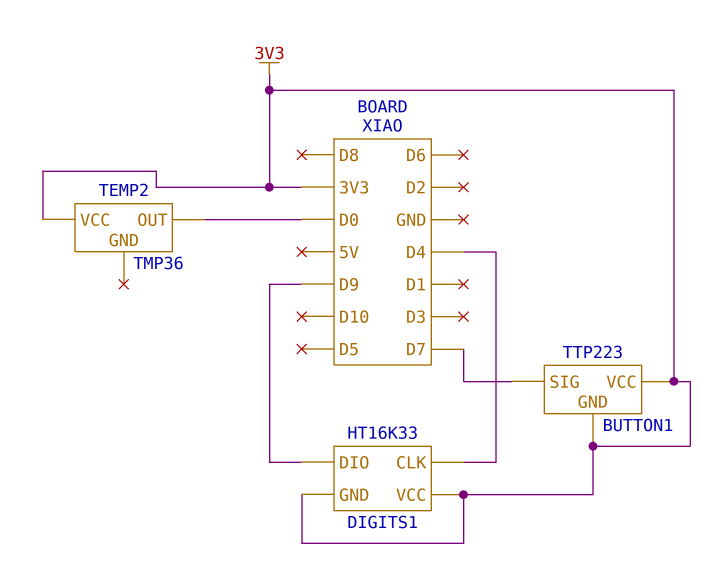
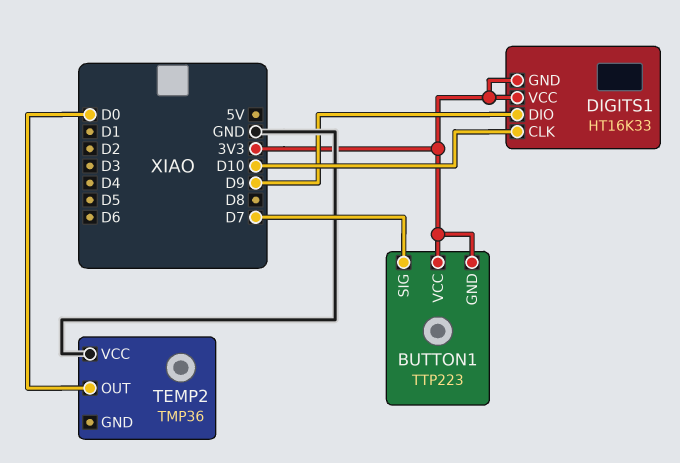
DIGITS1 pin CLK: D4 -> D10
TEMP2 pin VCC: 3V3 -> GND

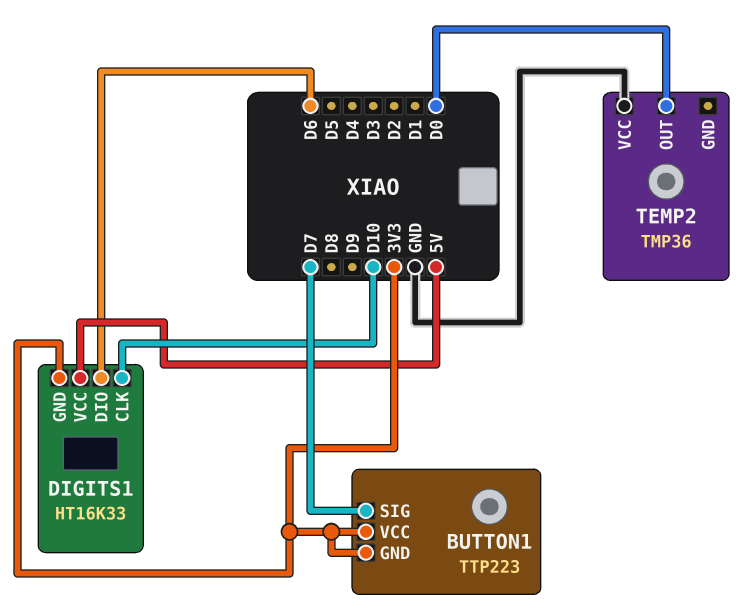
DIGITS1 pin DIO: D9 -> D6
DIGITS1 pin VCC: 3V3 -> 5V

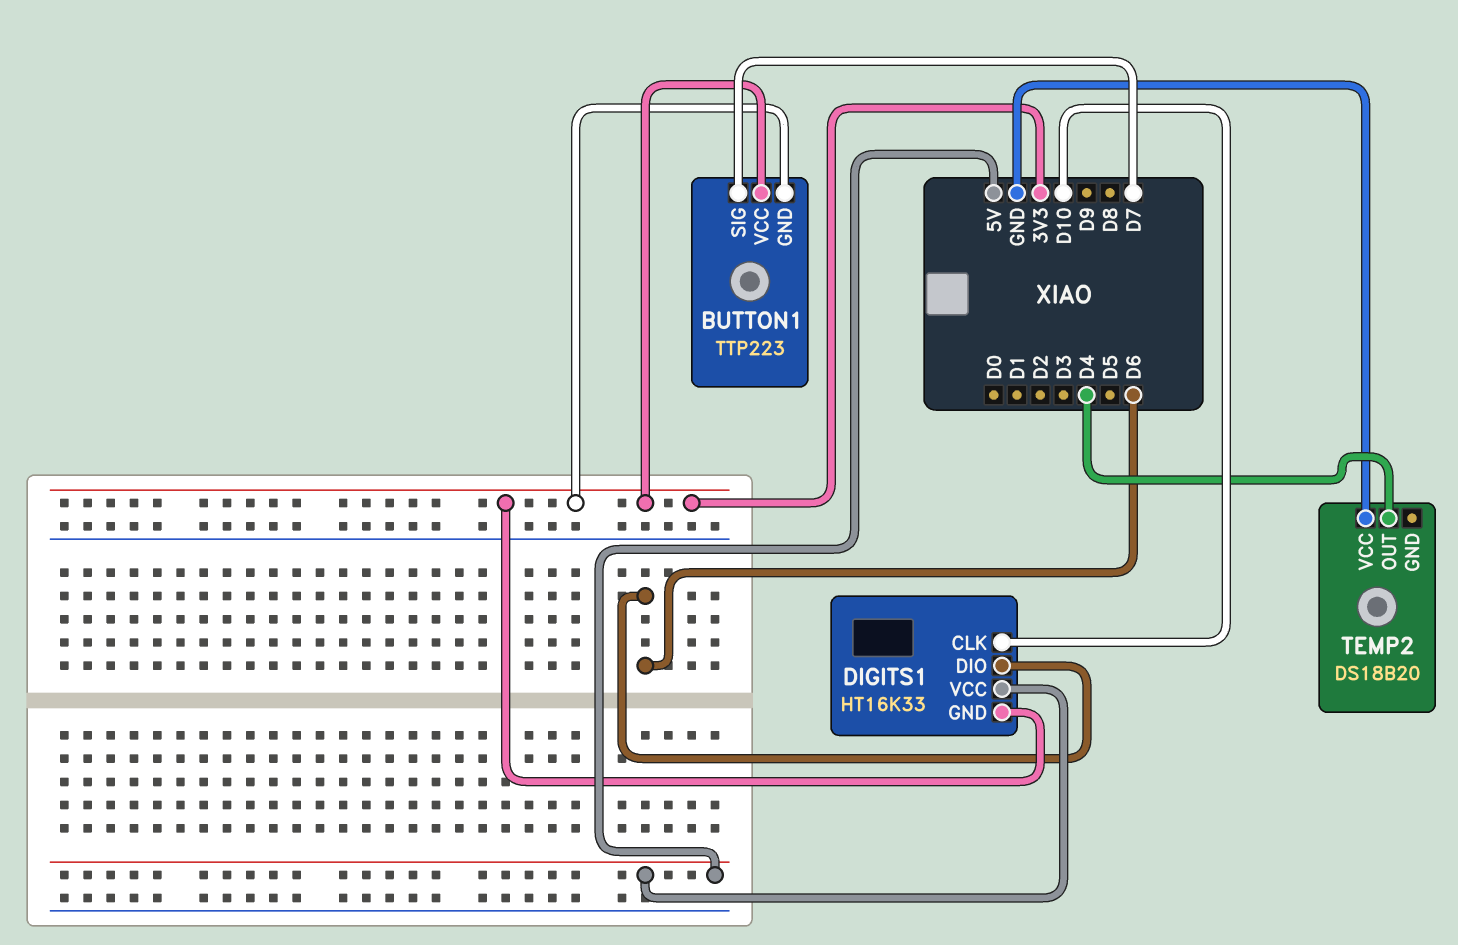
TEMP2: TMP36 -> DS18B20
TEMP2 pin OUT: D0 -> D4

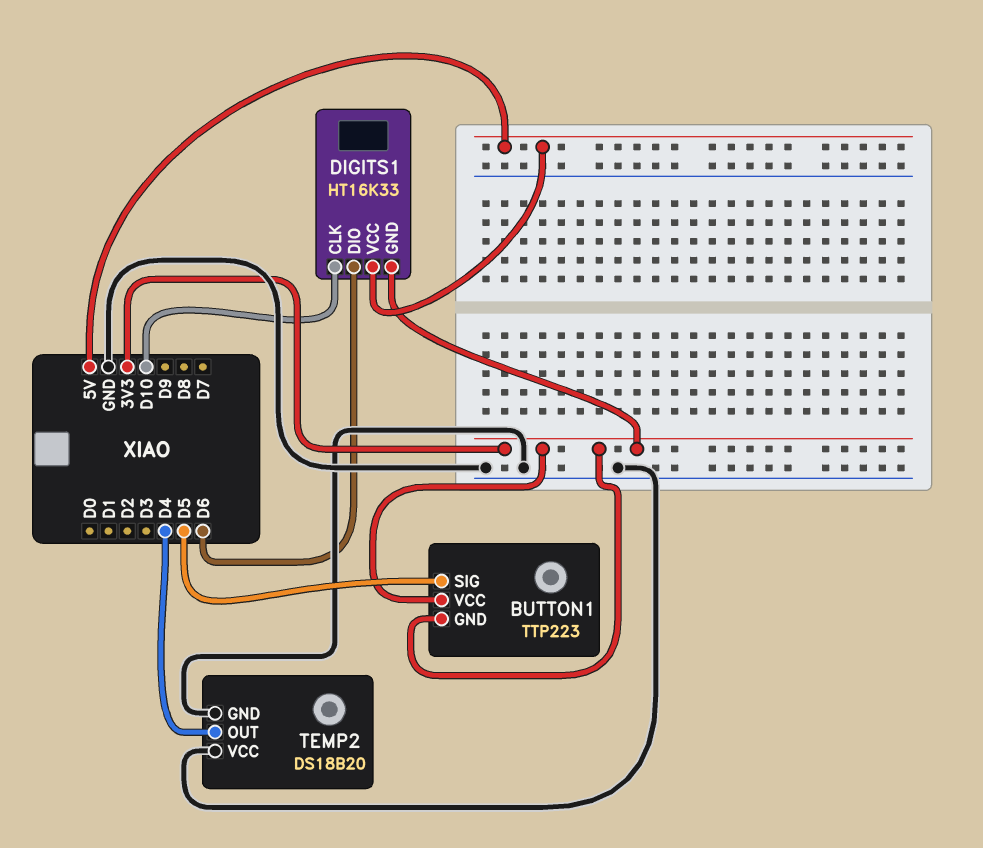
BUTTON1 pin SIG: D7 -> D5
TEMP2 pin GND: none -> GND

